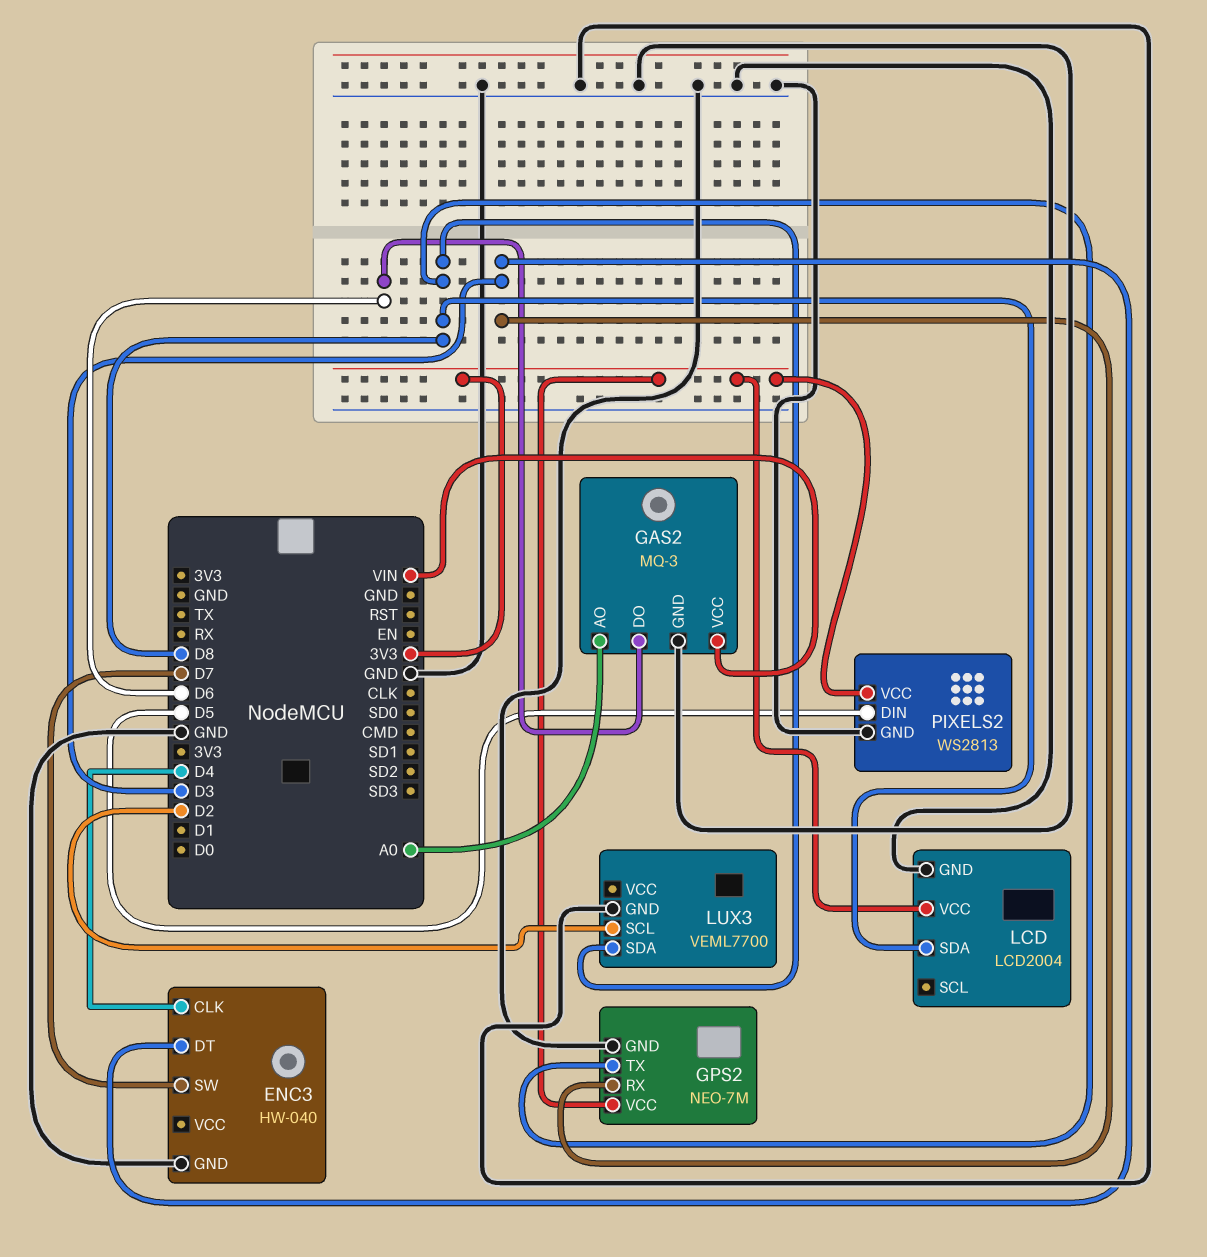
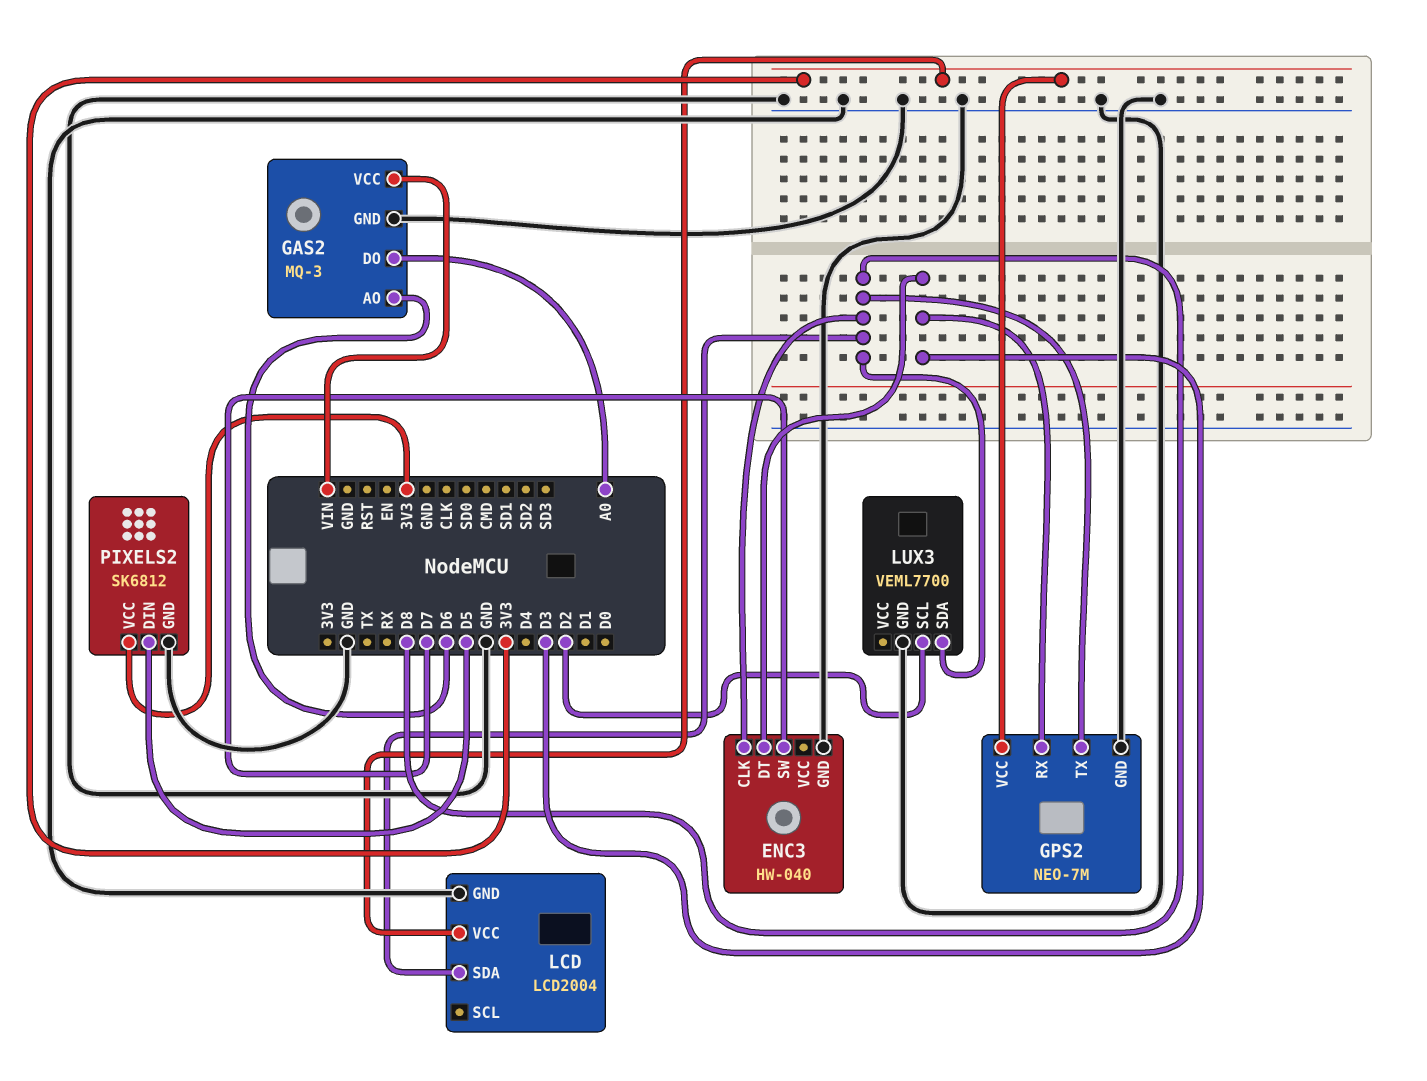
ENC3 pin CLK: D4 -> D8
GAS2 pin AO: A0 -> D6
GAS2 pin DO: D6 -> A0
PIXELS2: WS2813 -> SK6812

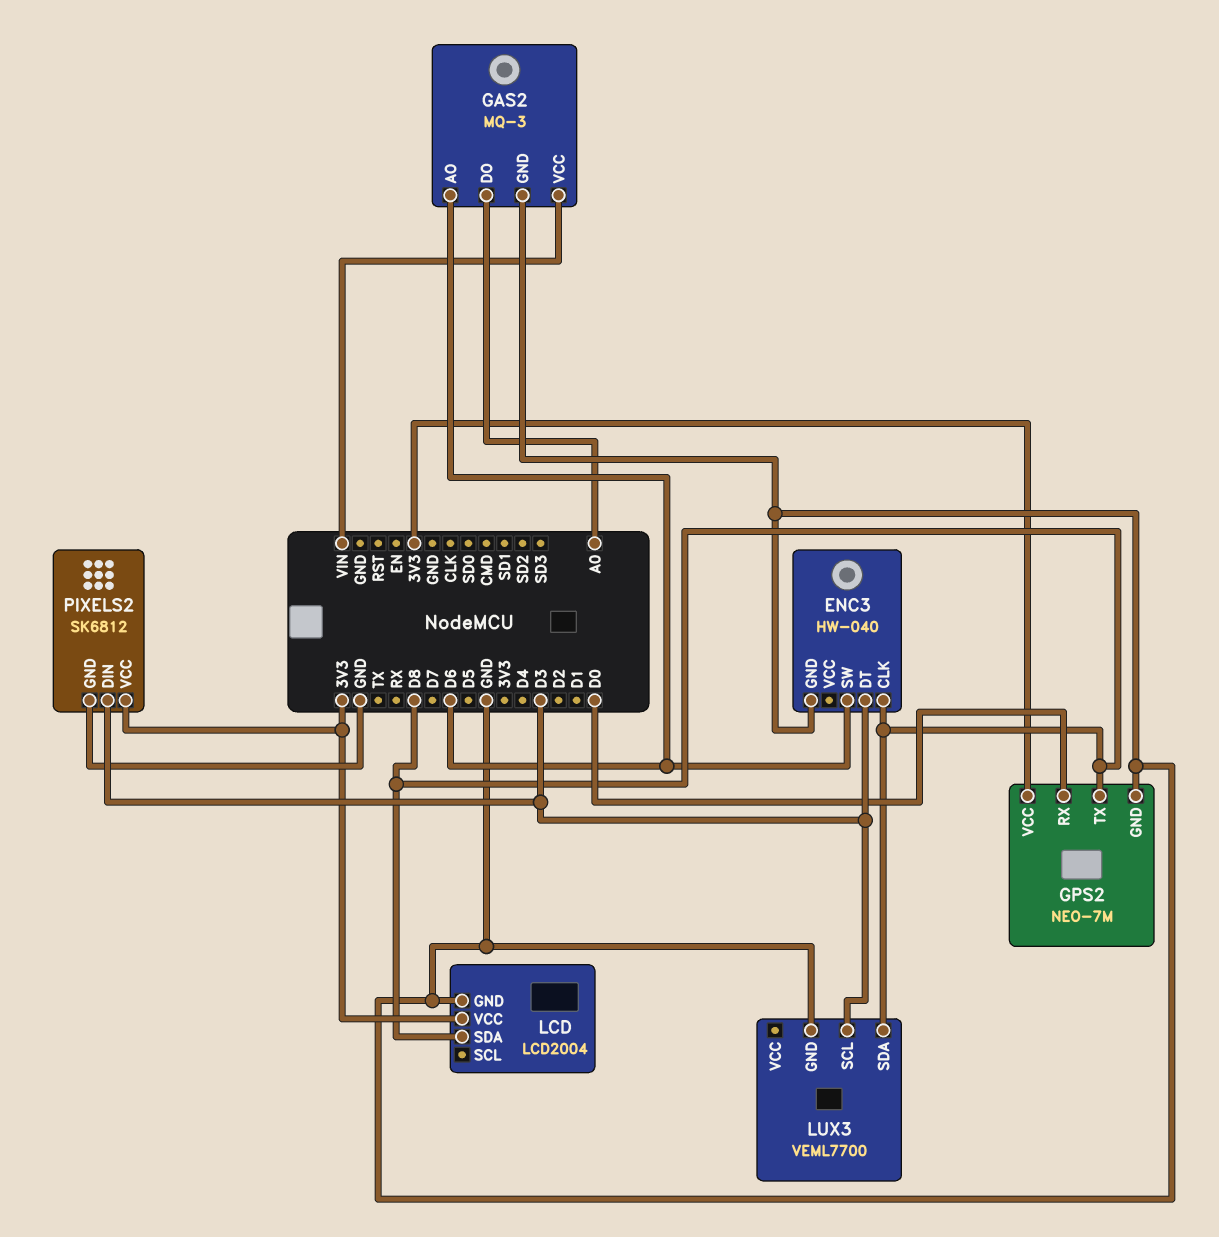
ENC3 pin SW: D7 -> D6
GPS2 pin RX: D3 -> D0
LUX3 pin SCL: D2 -> D3
PIXELS2 pin DIN: D5 -> D3

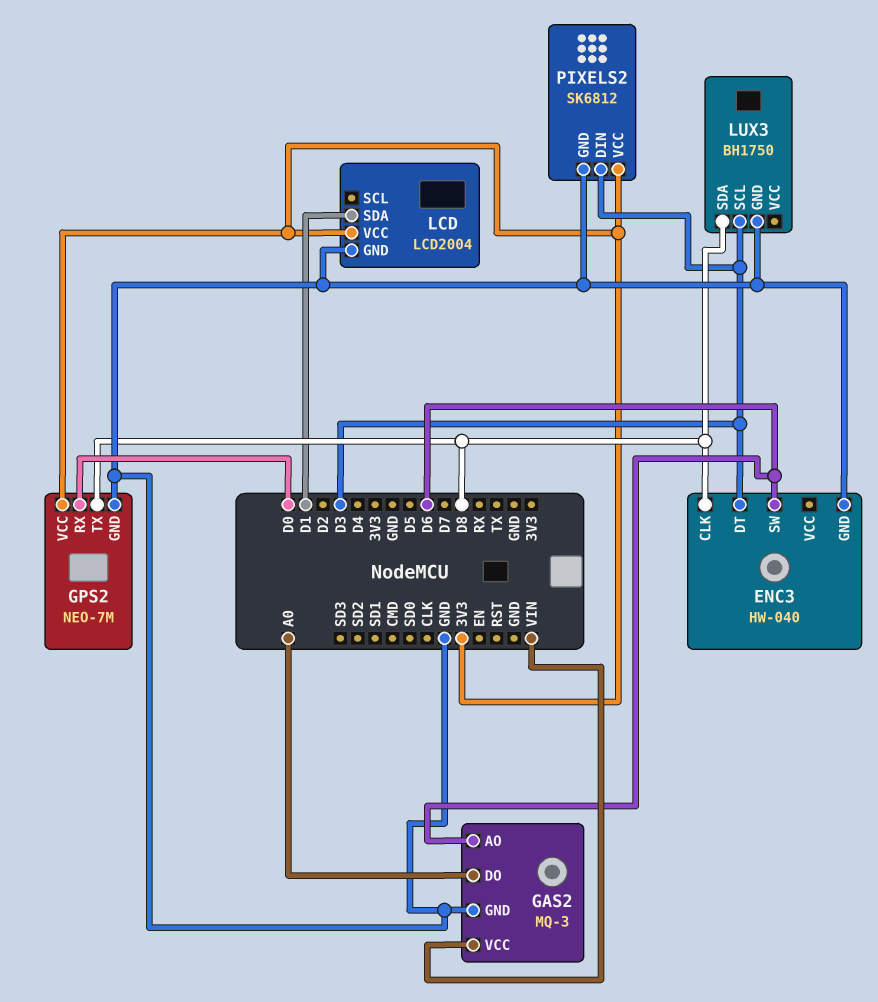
LCD pin SDA: D8 -> D1
LUX3: VEML7700 -> BH1750

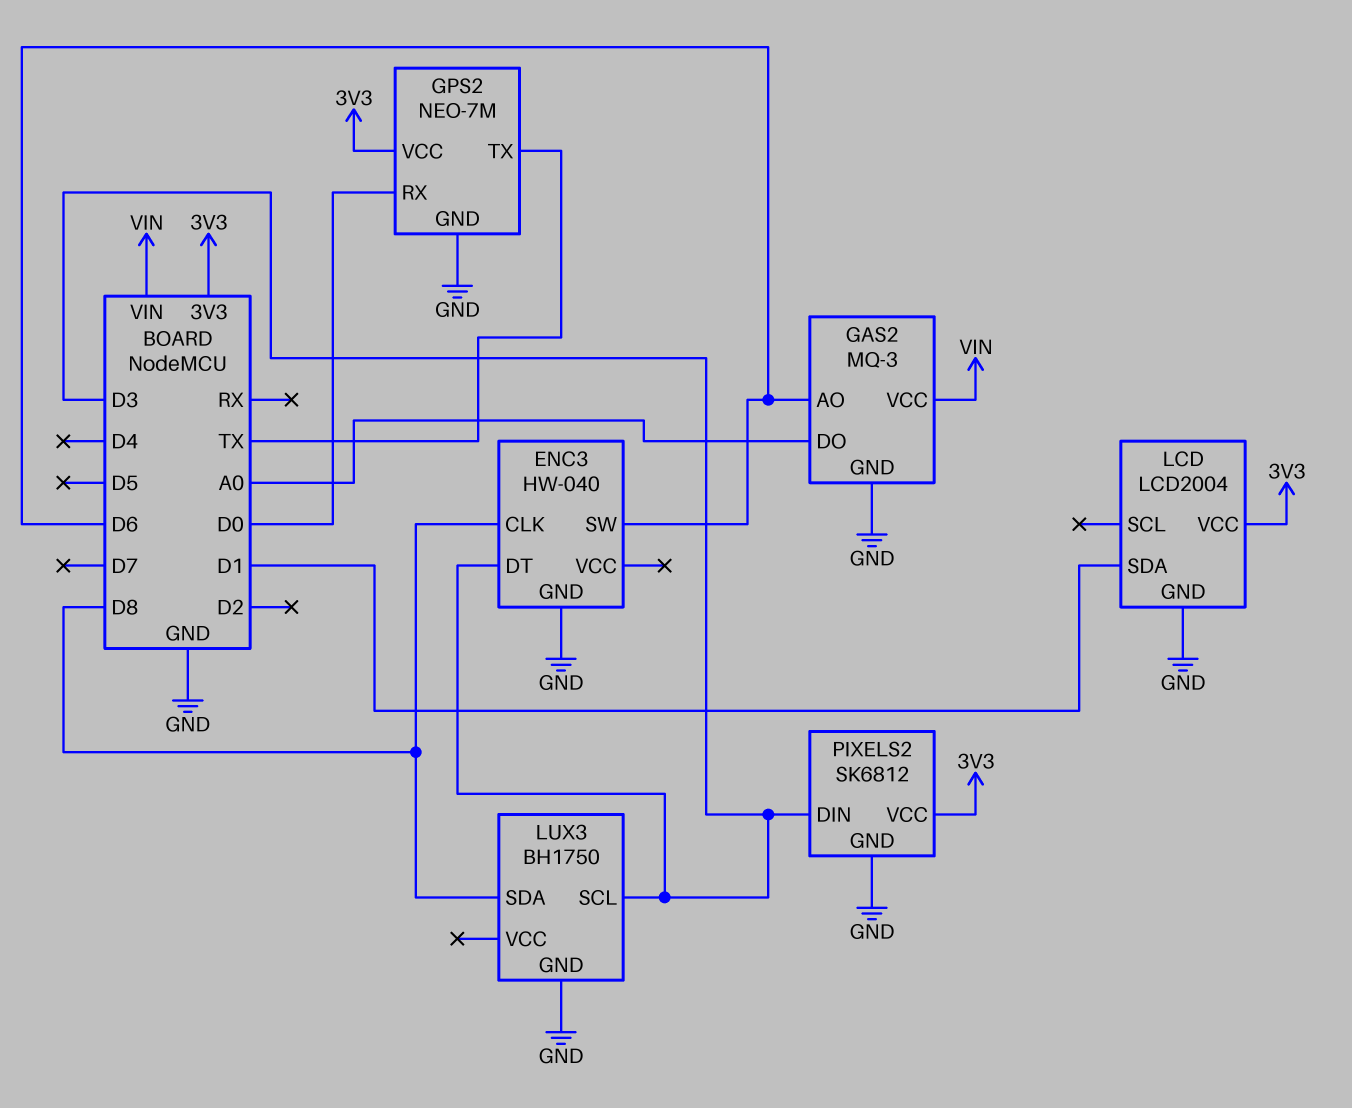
GPS2 pin TX: D8 -> TX

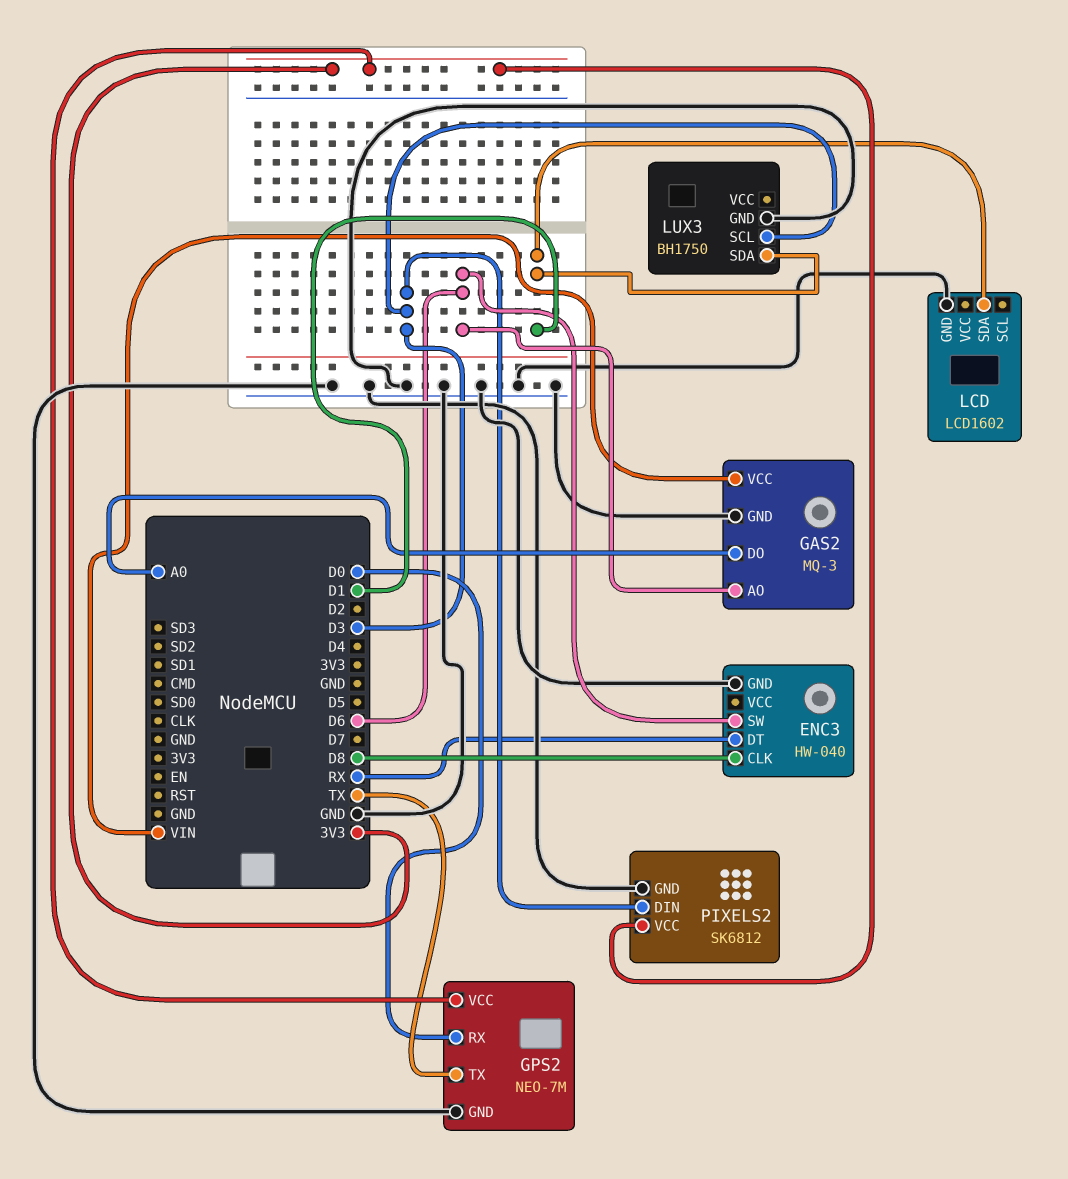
ENC3 pin DT: D3 -> RX
LCD: LCD2004 -> LCD1602
LCD pin VCC: 3V3 -> none
LUX3 pin SDA: D8 -> D1

